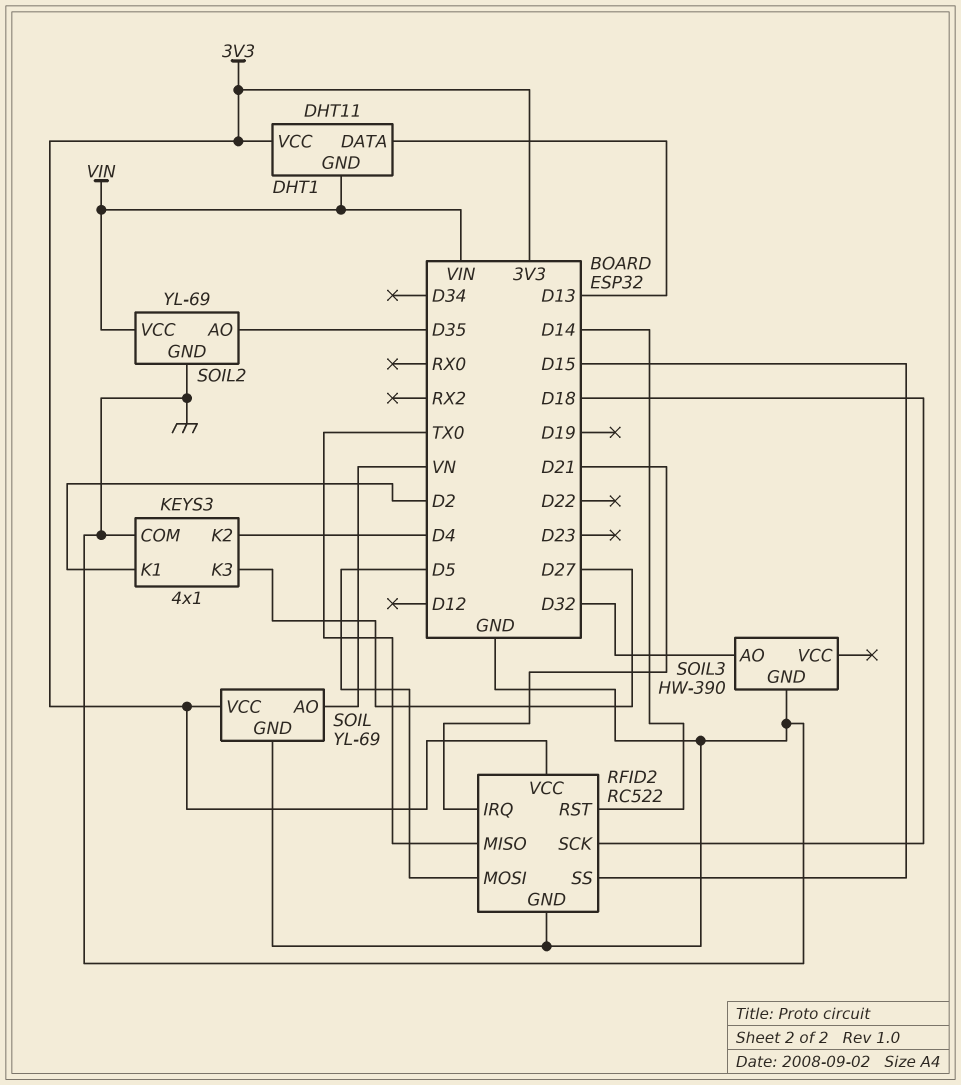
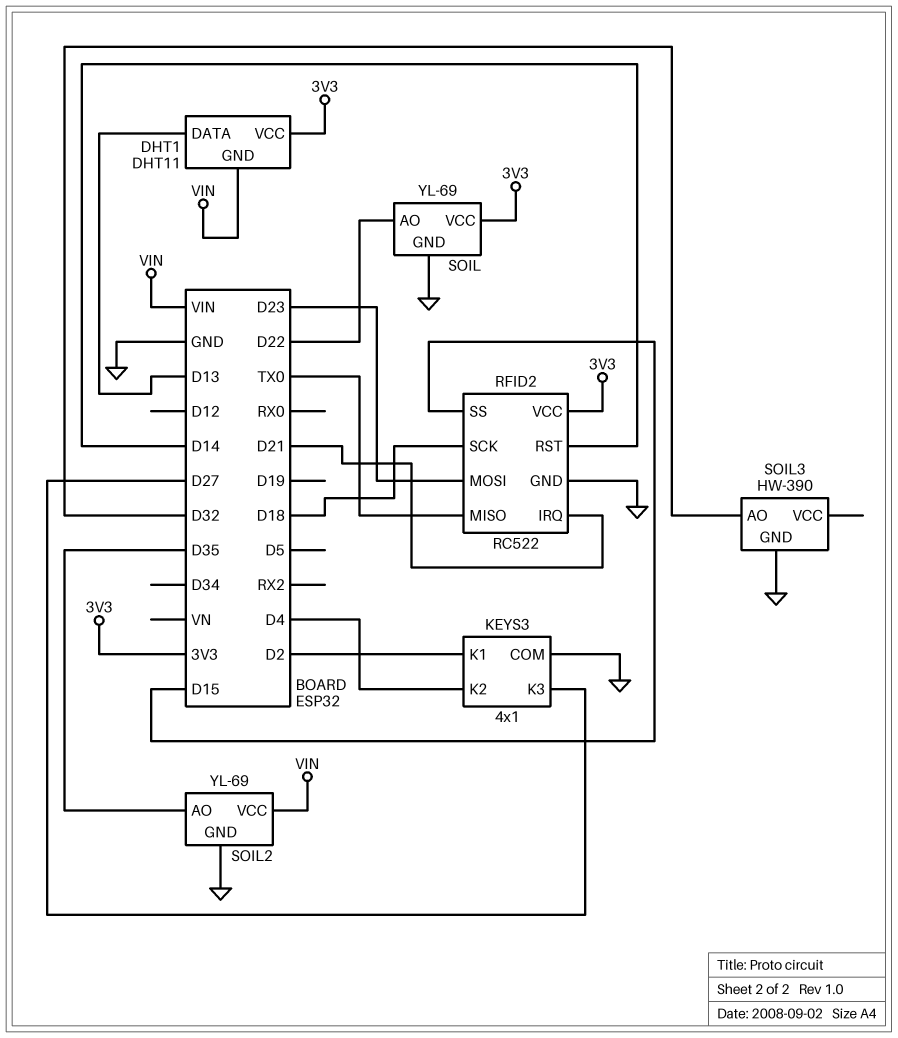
RFID2 pin MOSI: D5 -> D23
SOIL pin AO: VN -> D22

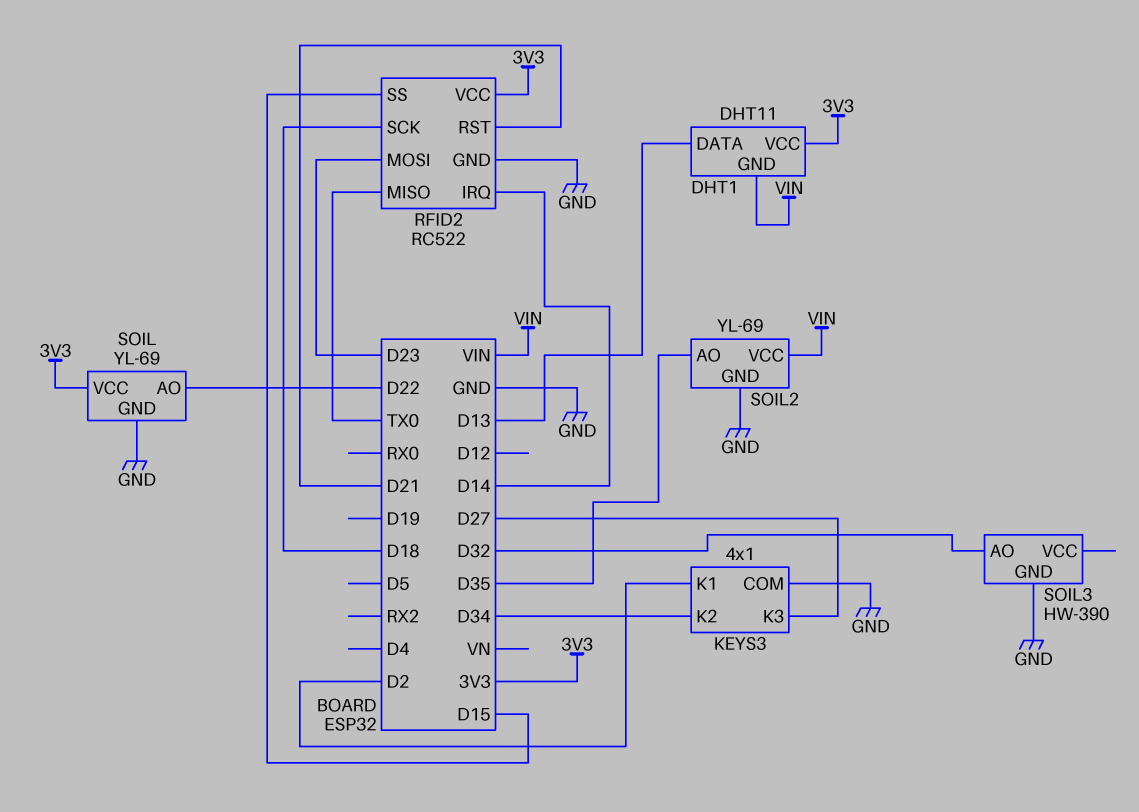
KEYS3 pin K2: D4 -> D34
RFID2 pin IRQ: D21 -> D14
RFID2 pin RST: D14 -> D21

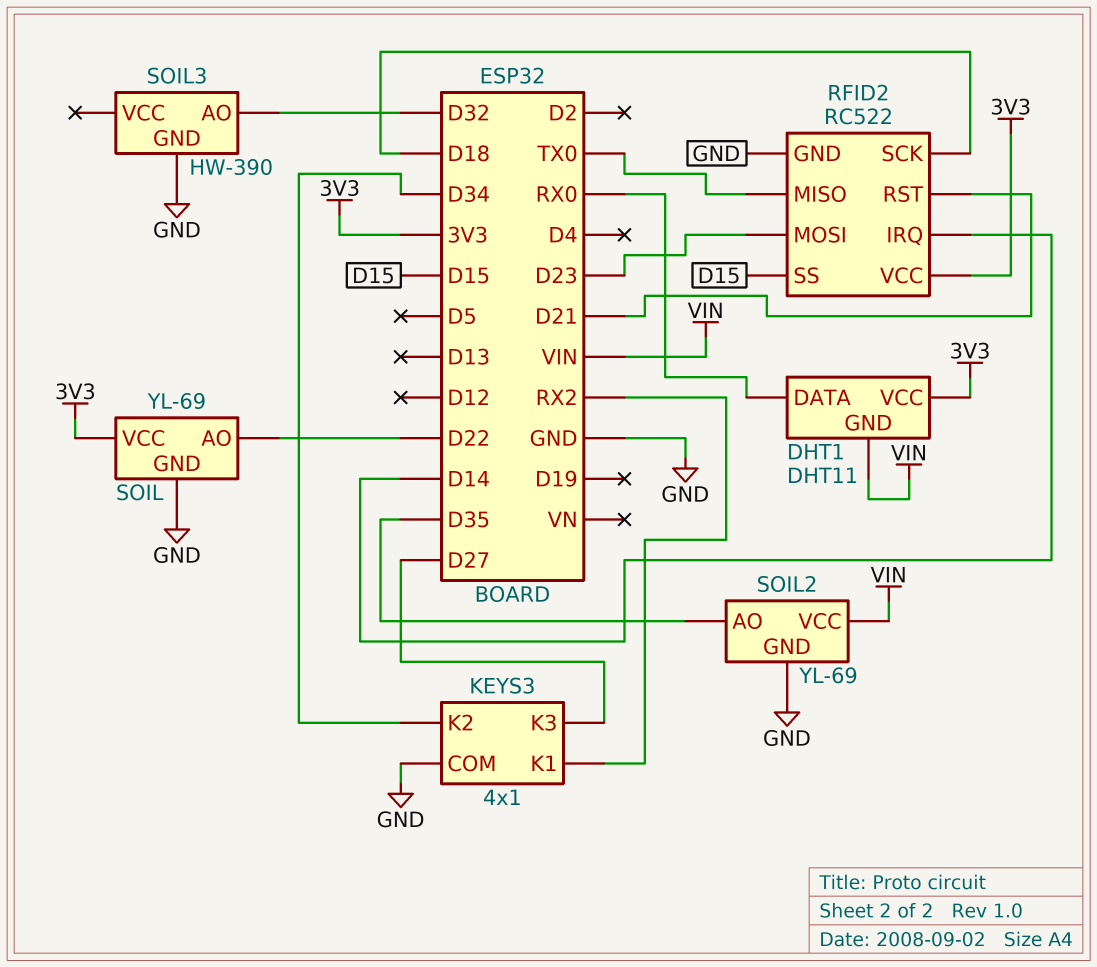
DHT1 pin DATA: D13 -> RX0
KEYS3 pin K1: D2 -> RX2

